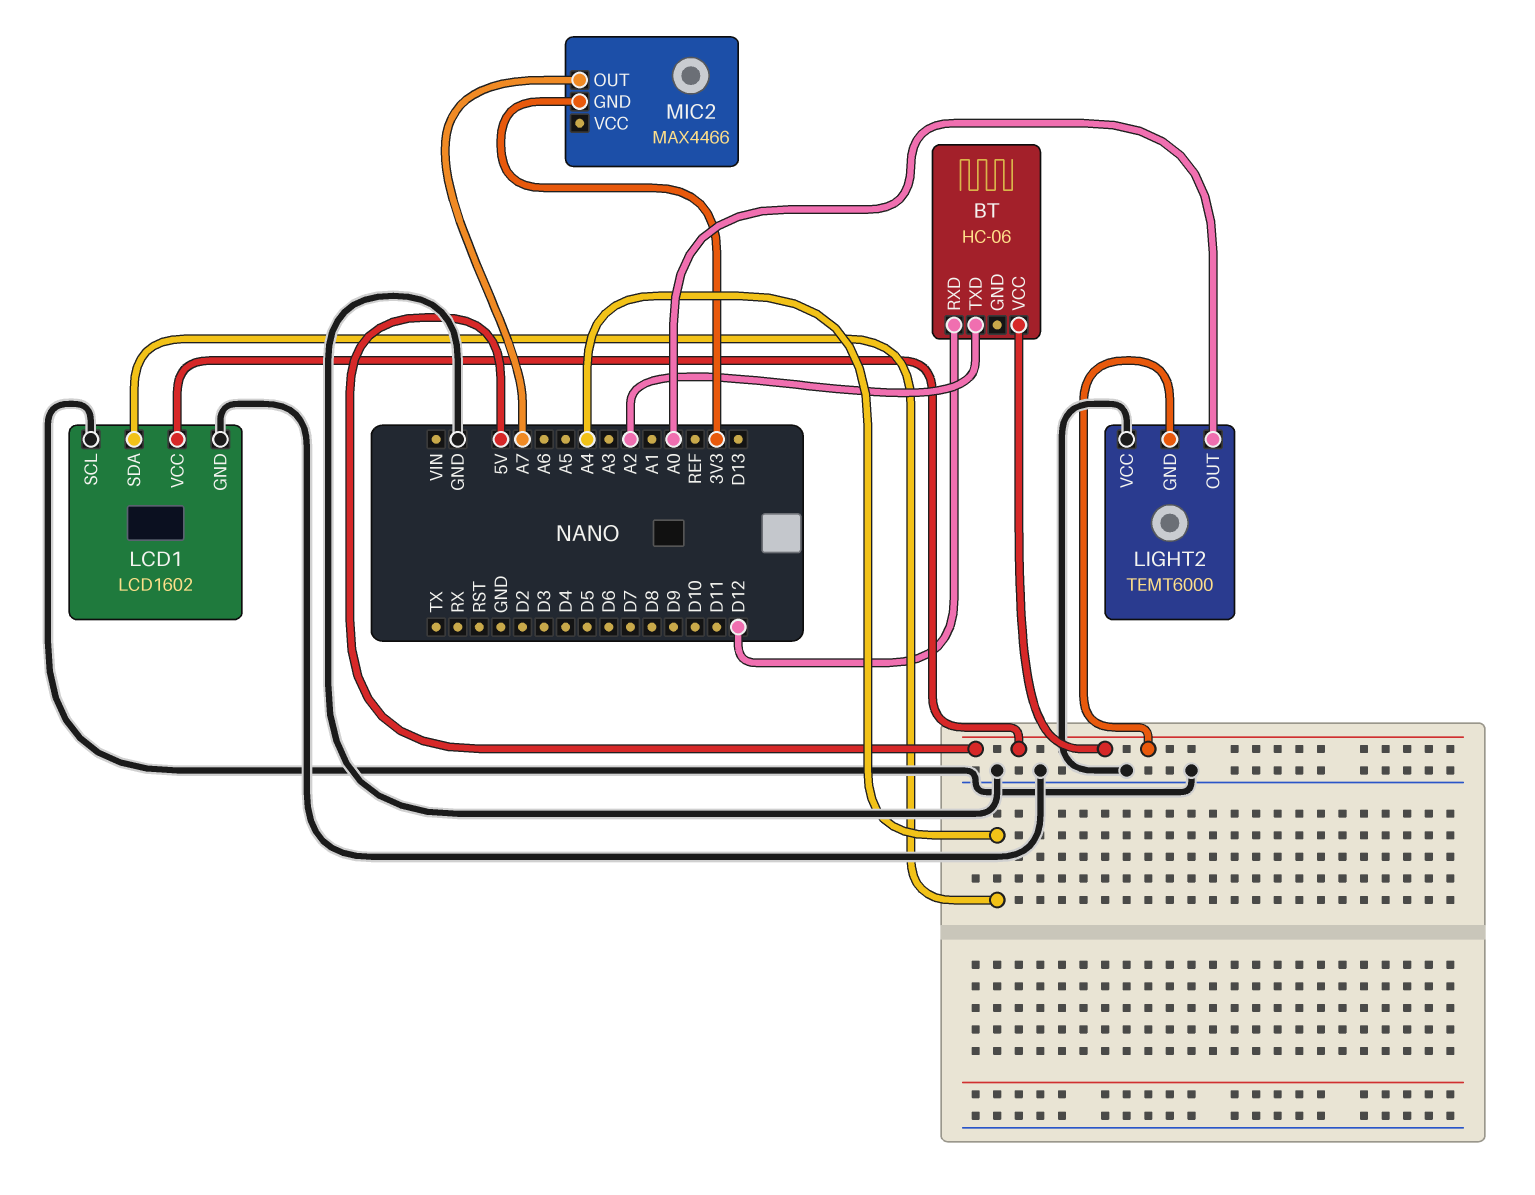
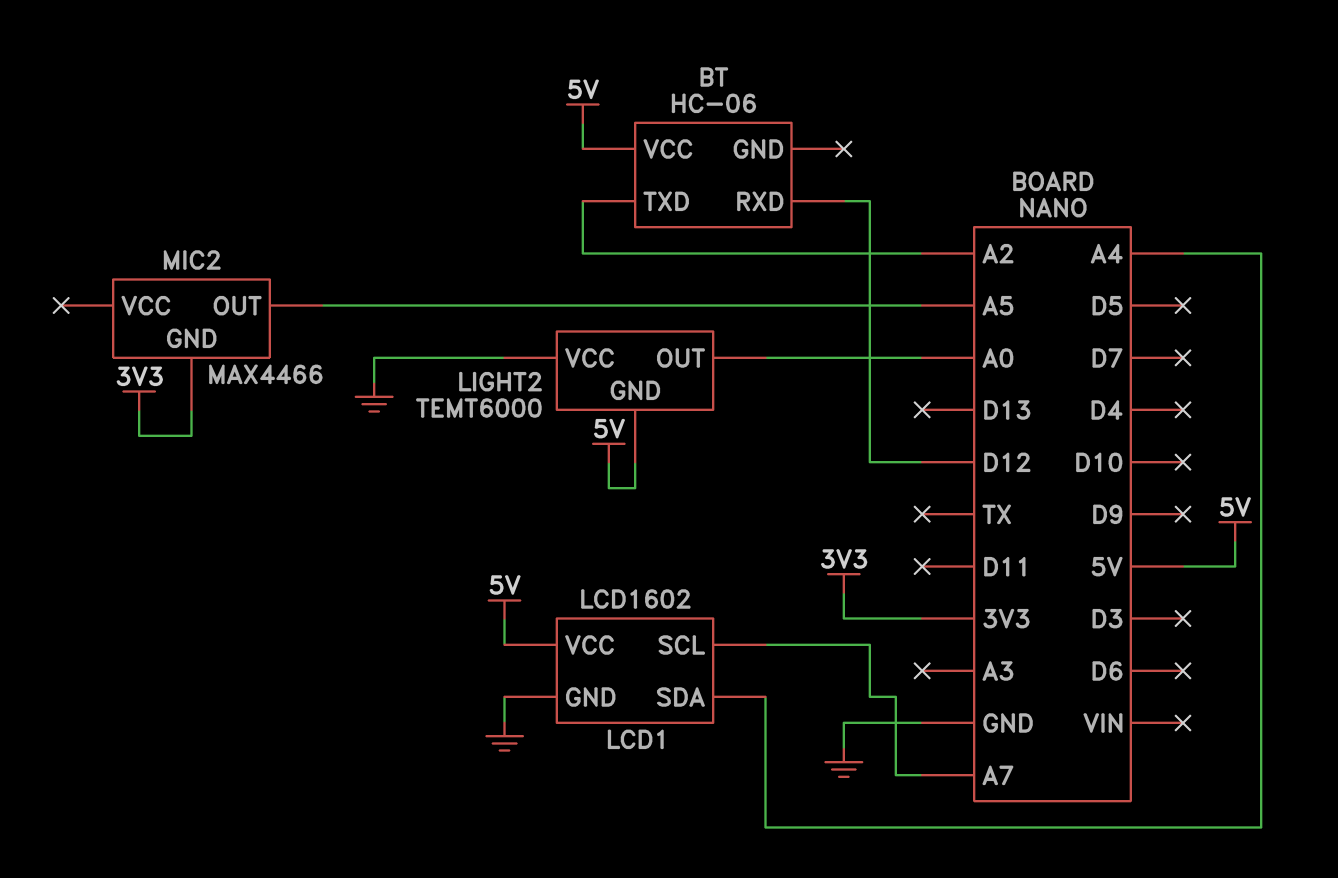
LCD1 pin SCL: GND -> A7
MIC2 pin OUT: A7 -> A5

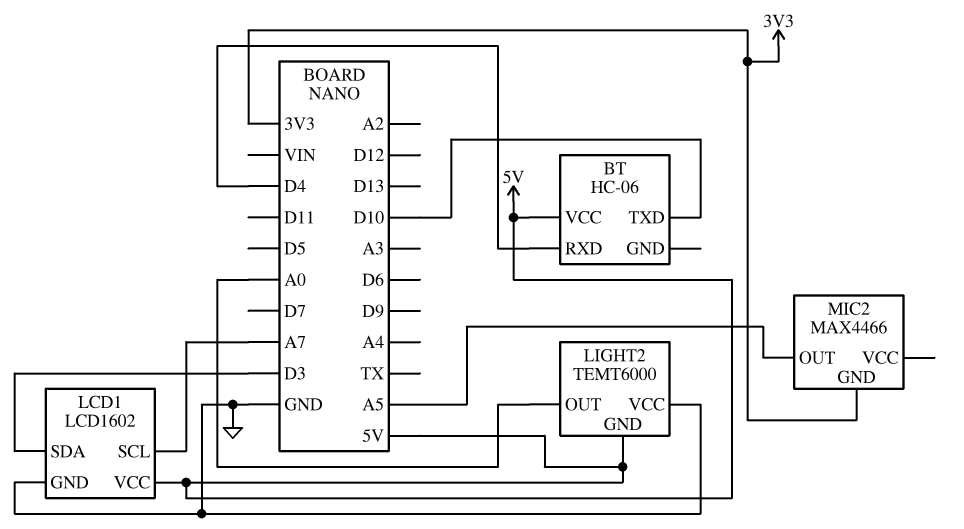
BT pin RXD: D12 -> D4
BT pin TXD: A2 -> D10
LCD1 pin SDA: A4 -> D3

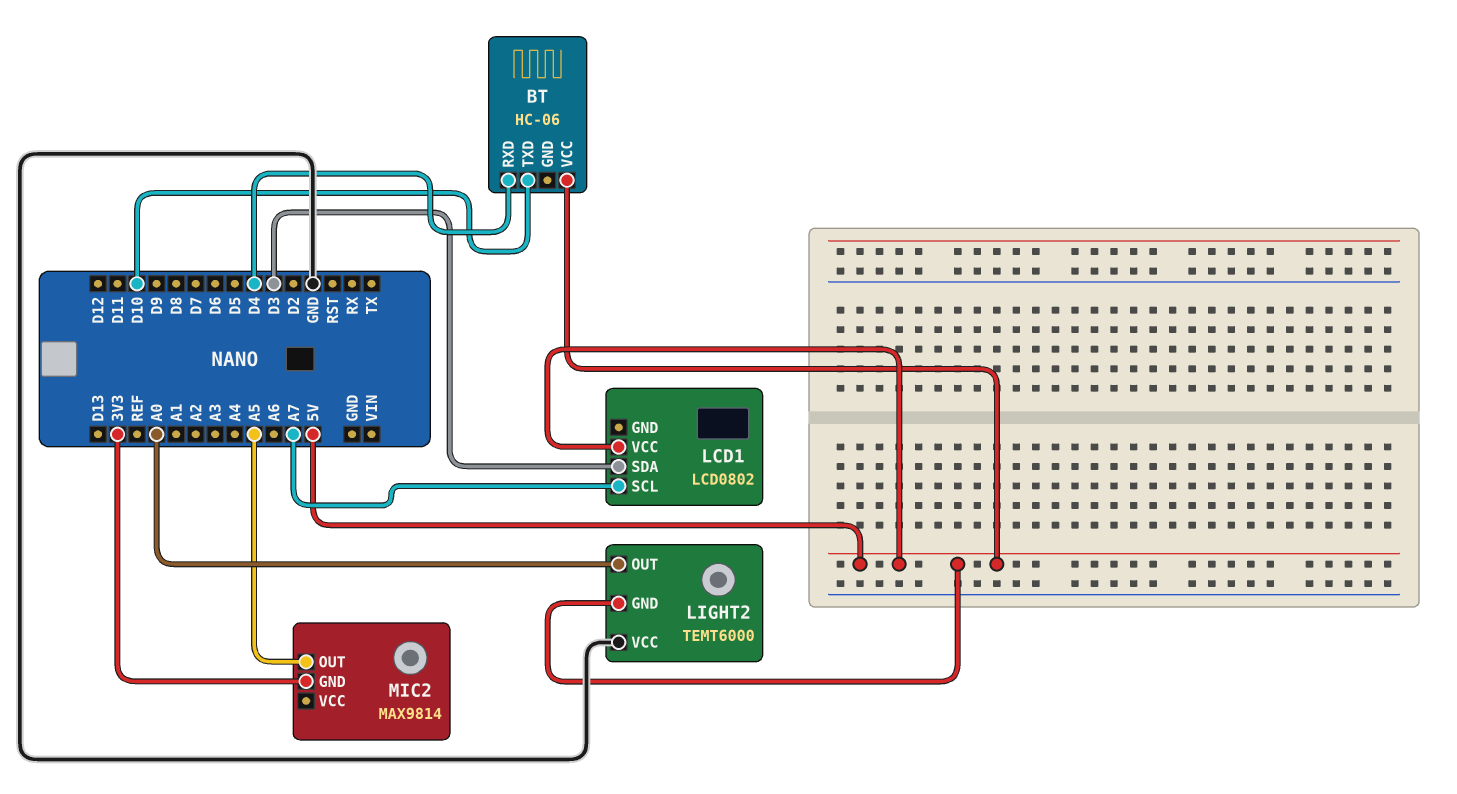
LCD1: LCD1602 -> LCD0802
LCD1 pin GND: GND -> none
MIC2: MAX4466 -> MAX9814

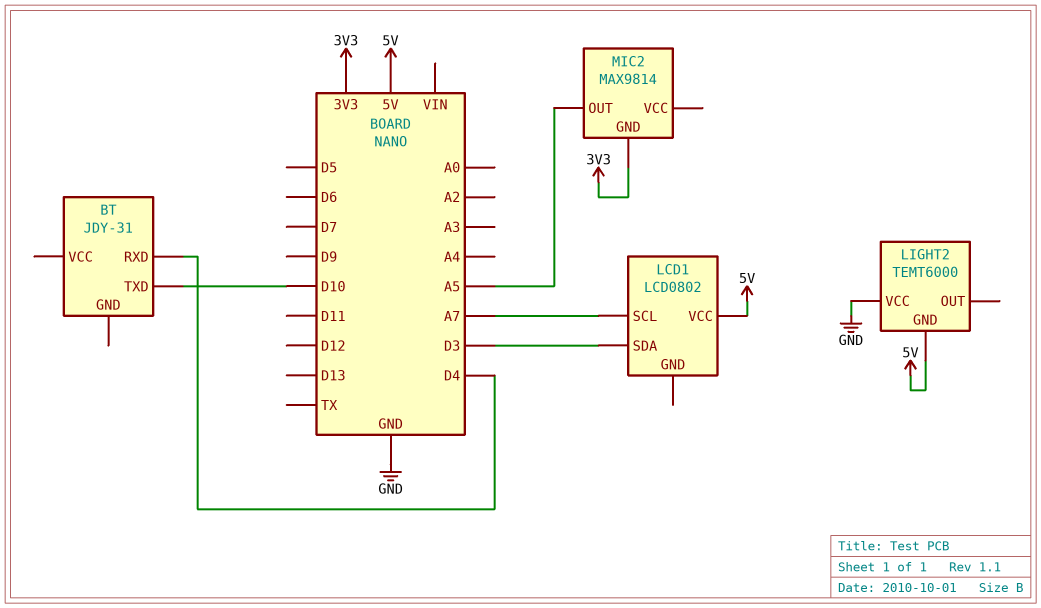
BT: HC-06 -> JDY-31
BT pin VCC: 5V -> none
LIGHT2 pin OUT: A0 -> none

